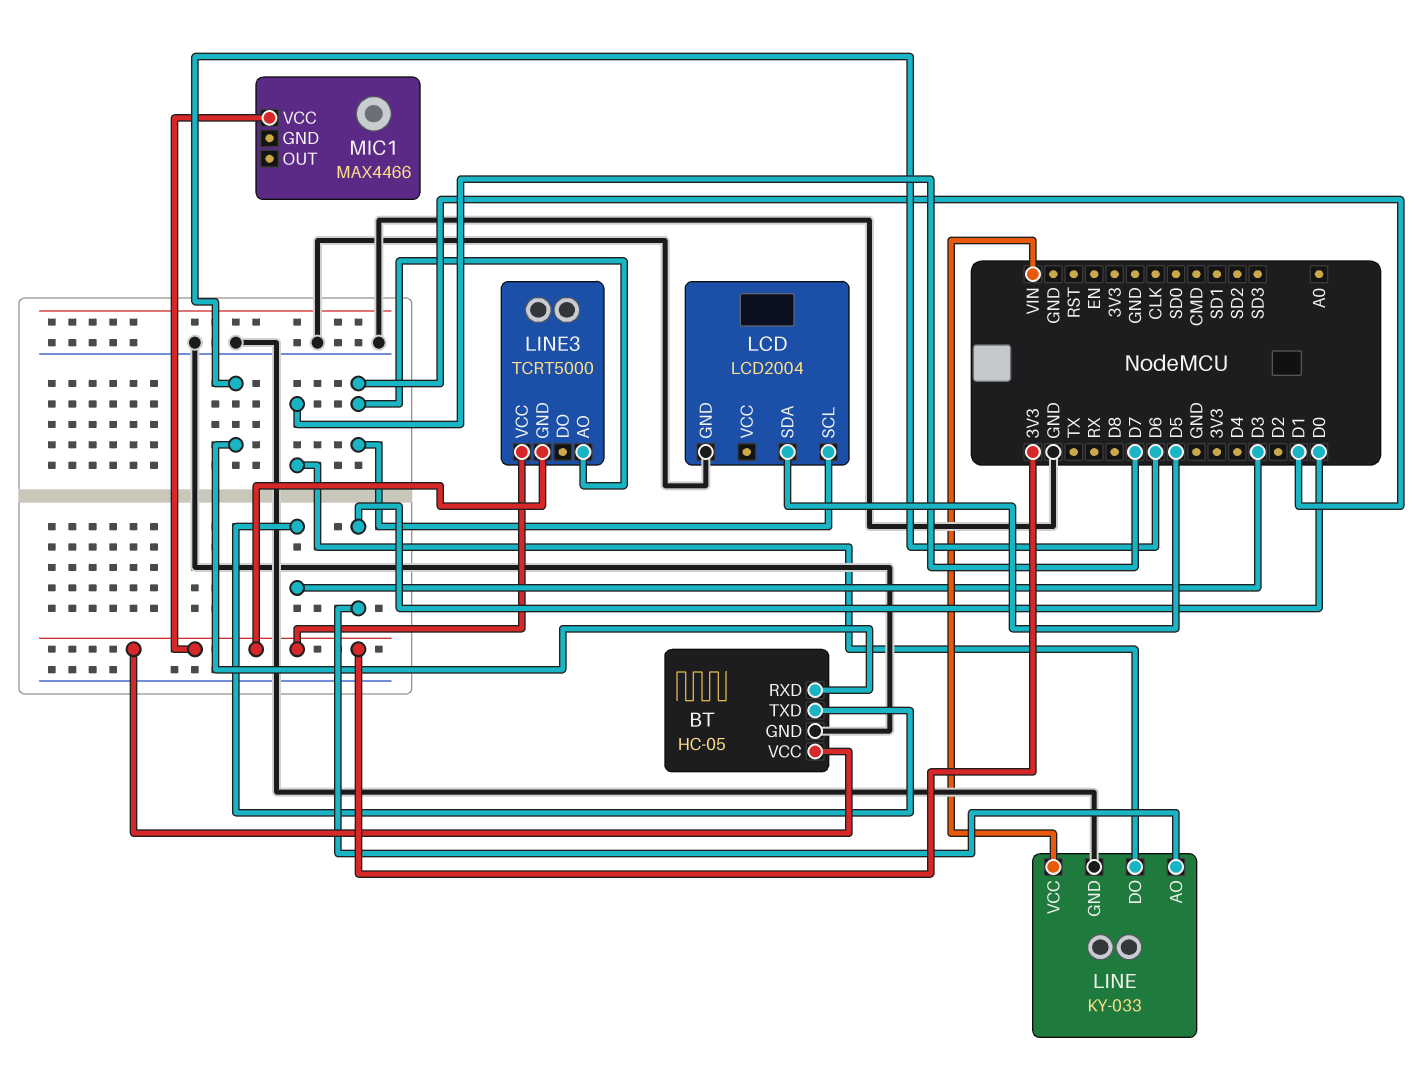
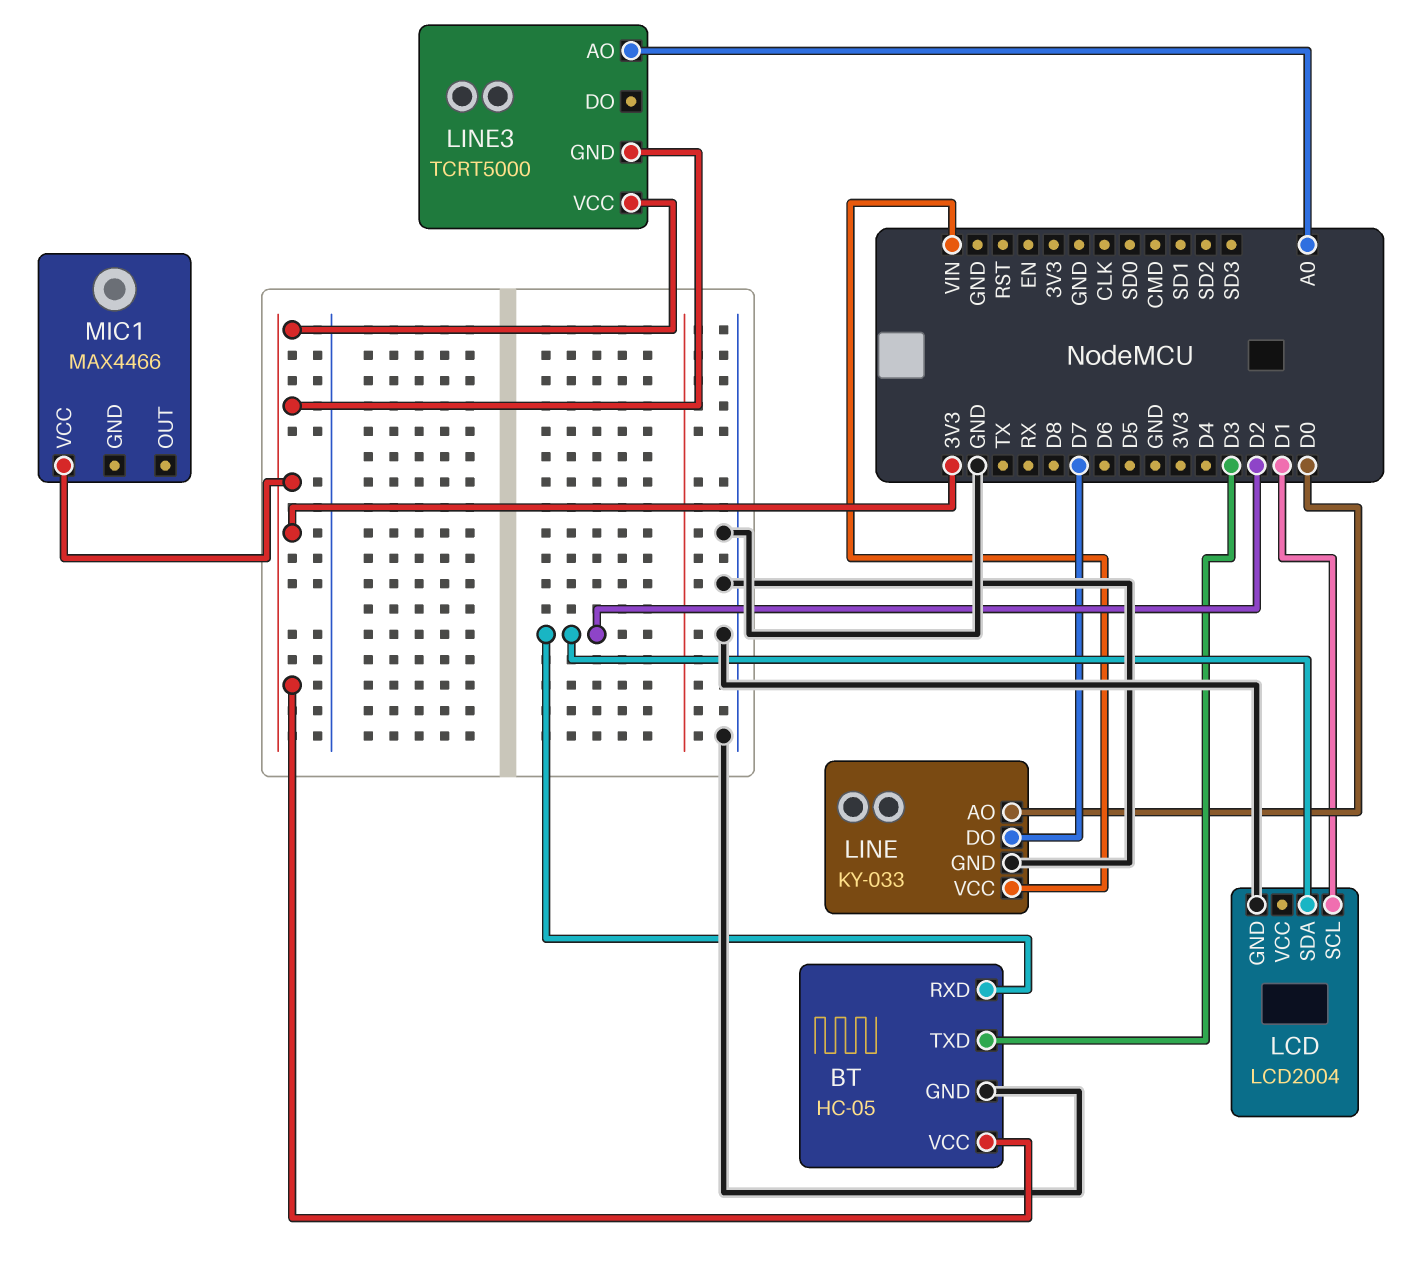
BT pin RXD: D6 -> D2
LCD pin SDA: D5 -> D2
LINE3 pin AO: D1 -> A0

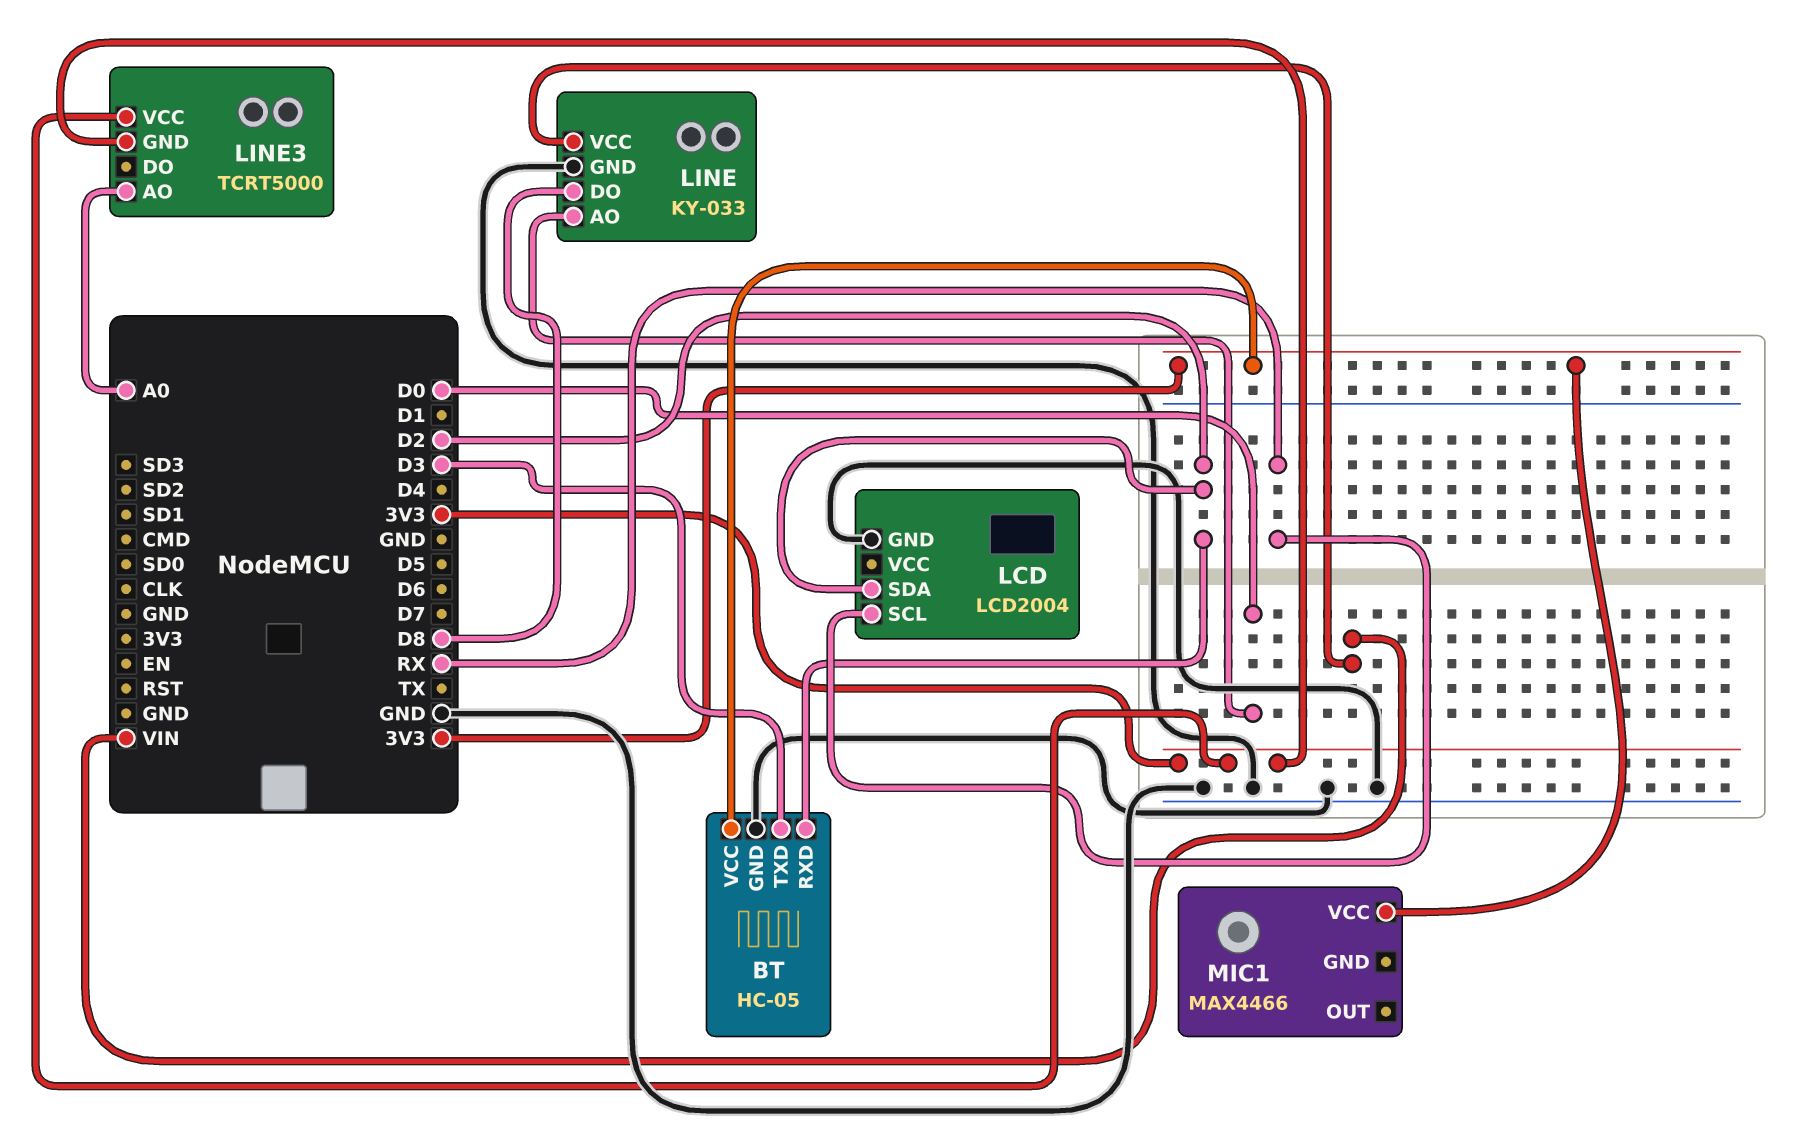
LCD pin SCL: D1 -> RX
LINE pin DO: D7 -> D8

